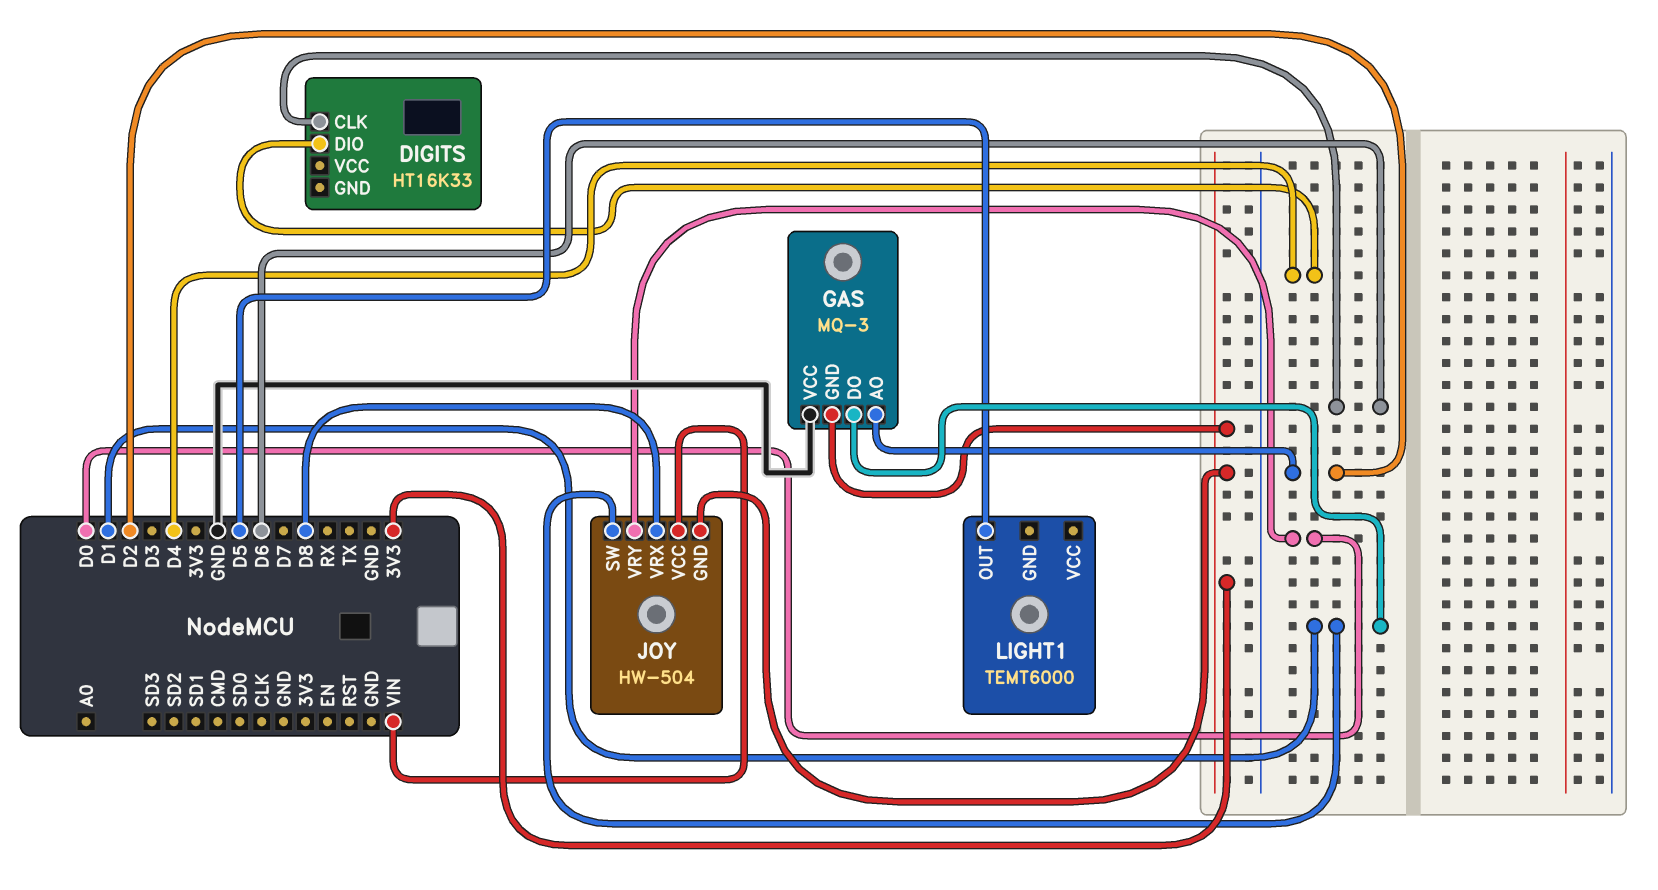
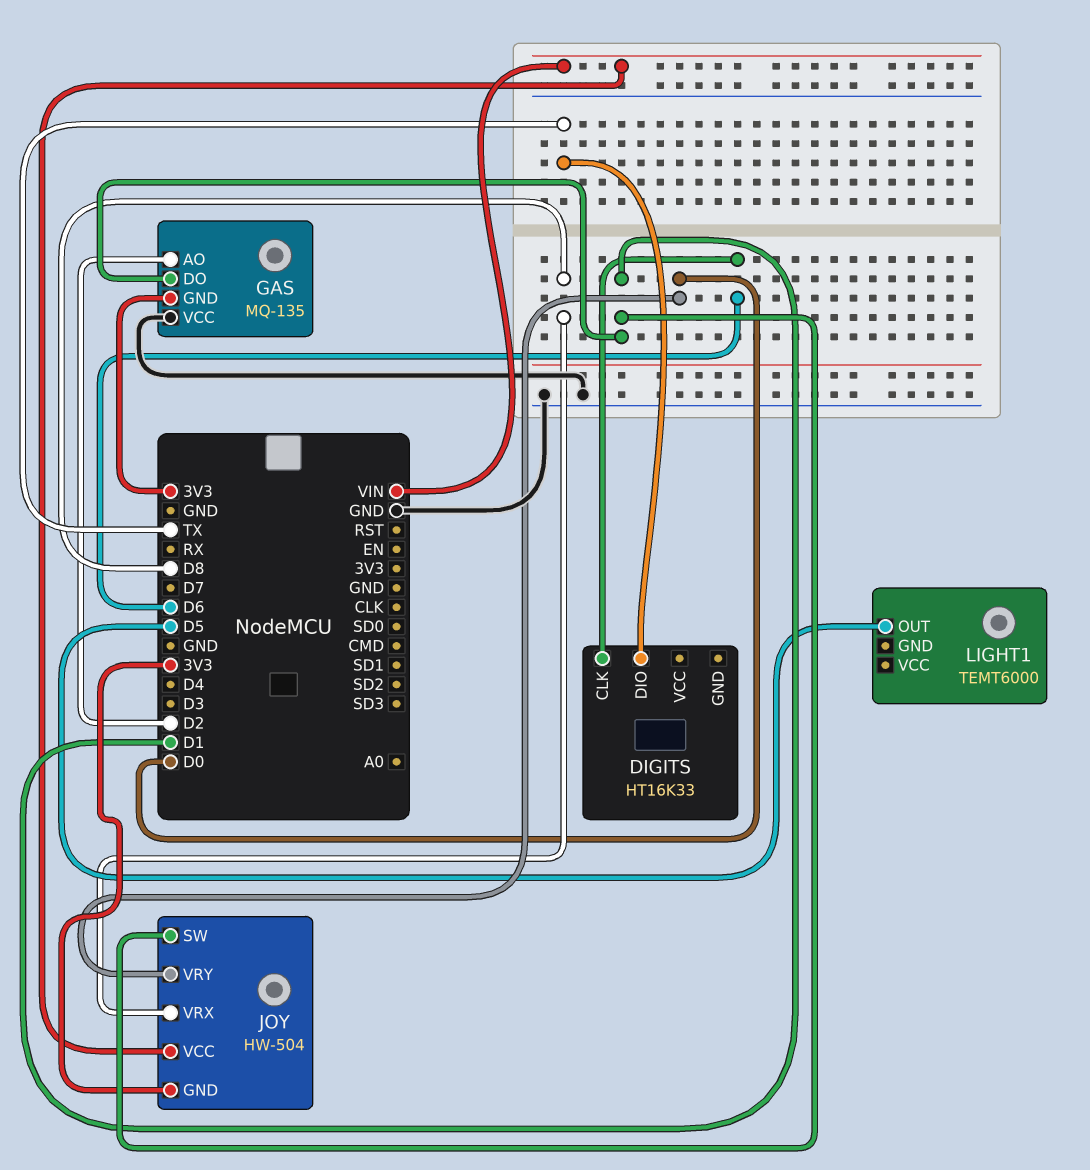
DIGITS pin DIO: D4 -> TX
GAS: MQ-3 -> MQ-135

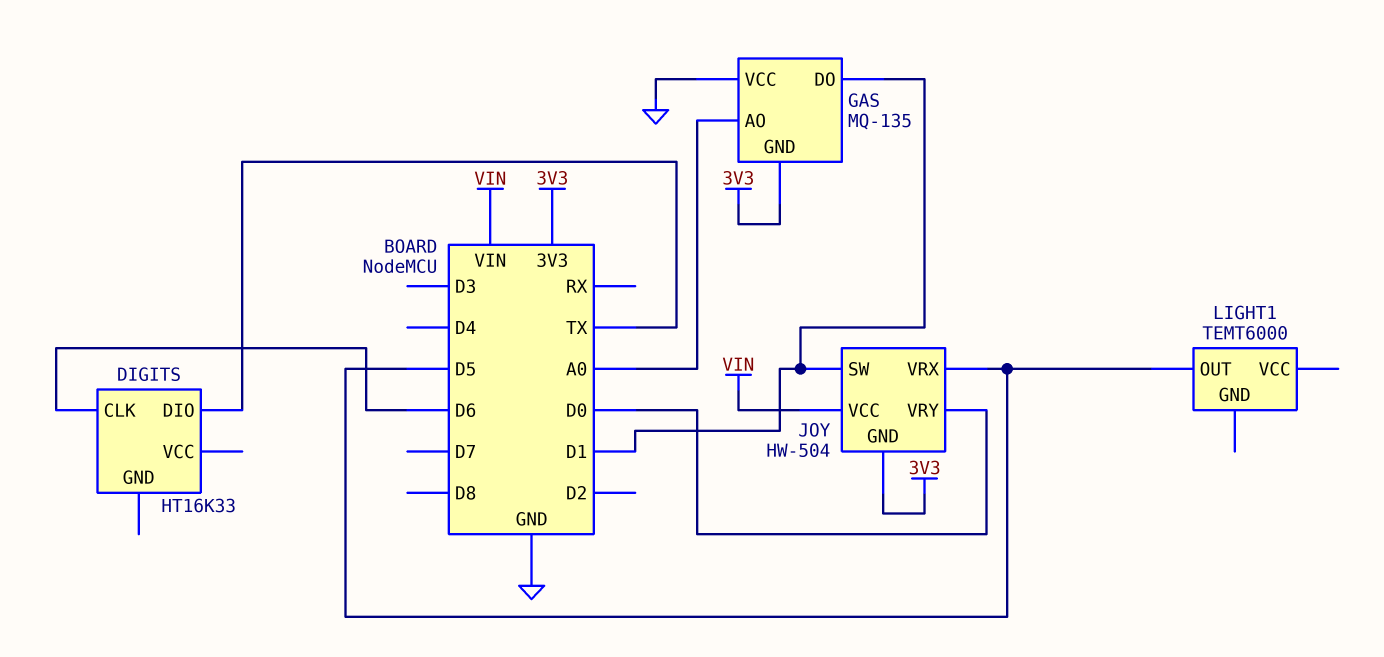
GAS pin AO: D2 -> A0
JOY pin VRX: D8 -> D5

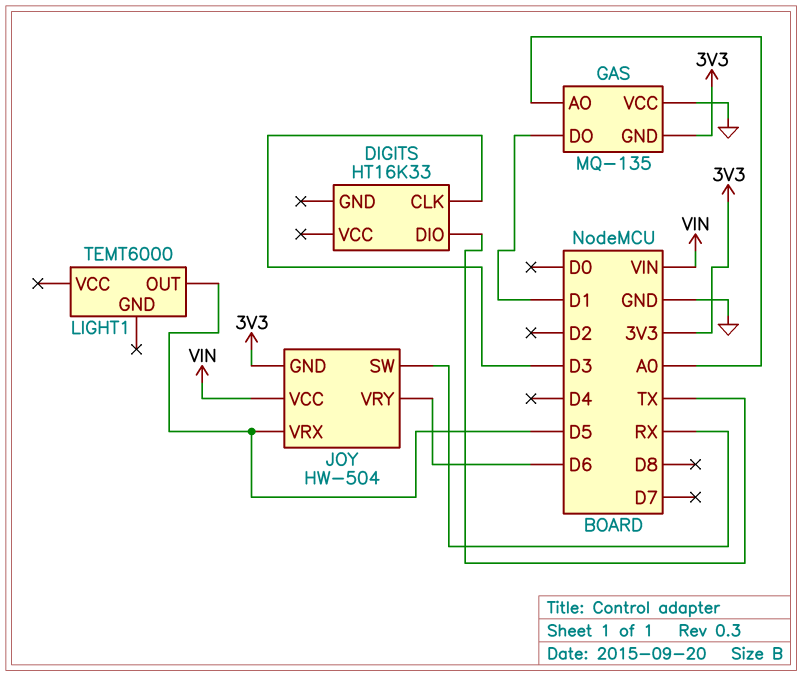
DIGITS pin CLK: D6 -> D3
JOY pin SW: D1 -> RX
JOY pin VRY: D0 -> D6

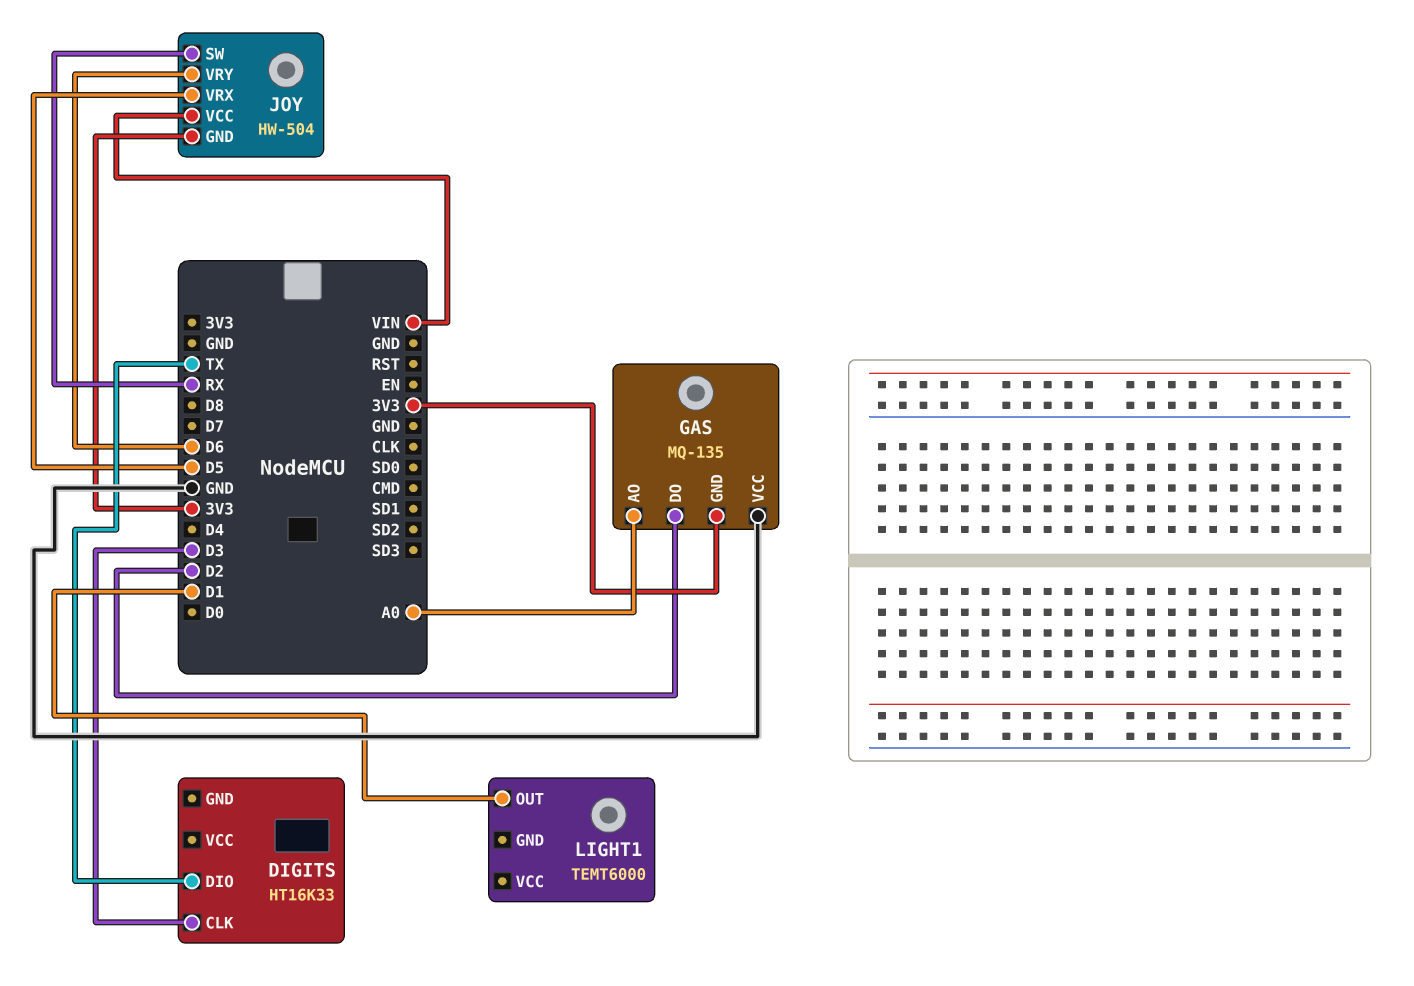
GAS pin DO: D1 -> D2
LIGHT1 pin OUT: D5 -> D1

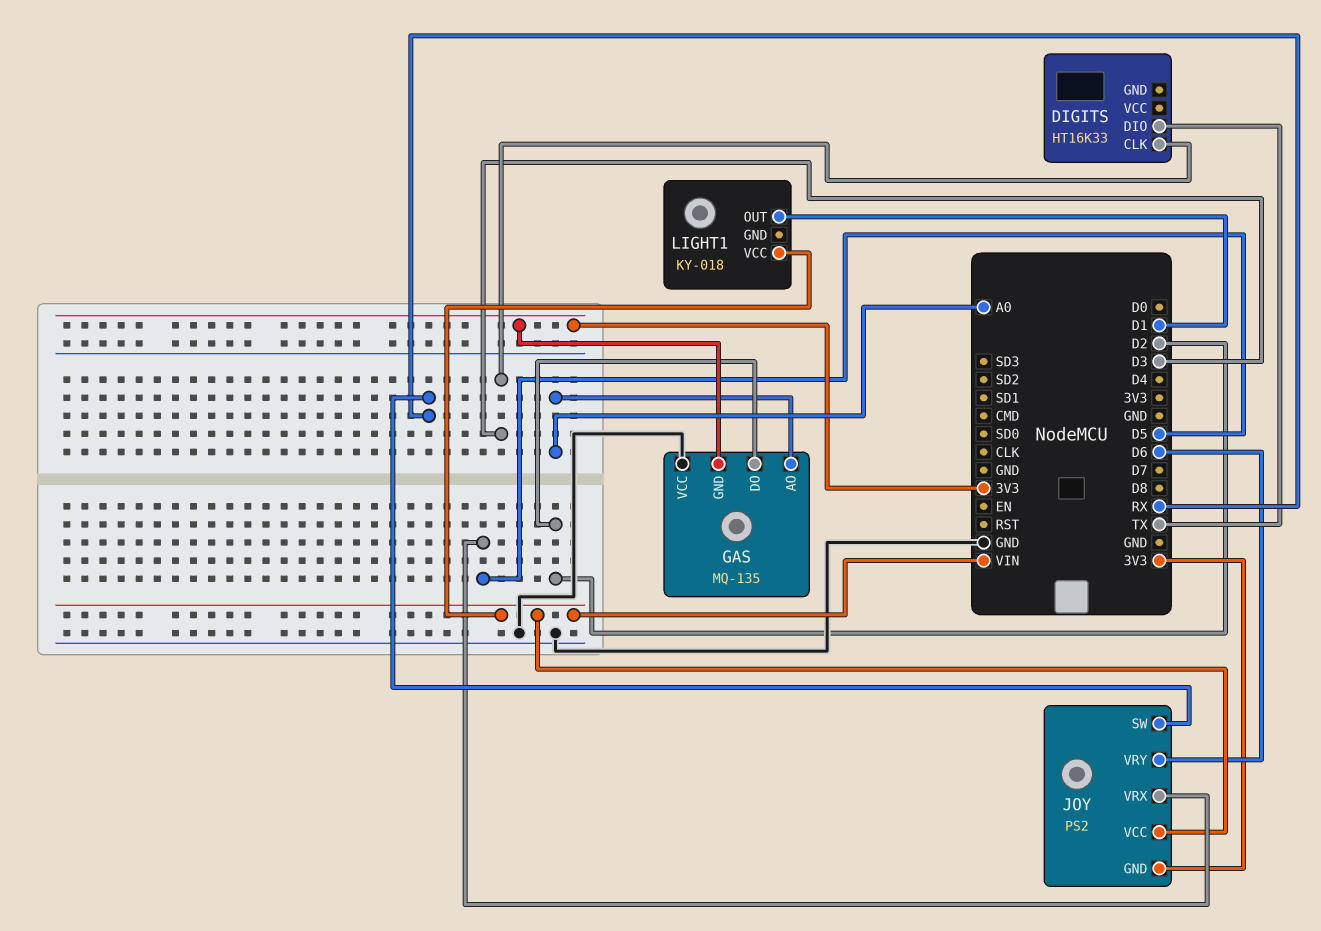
JOY: HW-504 -> PS2
LIGHT1: TEMT6000 -> KY-018
LIGHT1 pin VCC: none -> VIN

